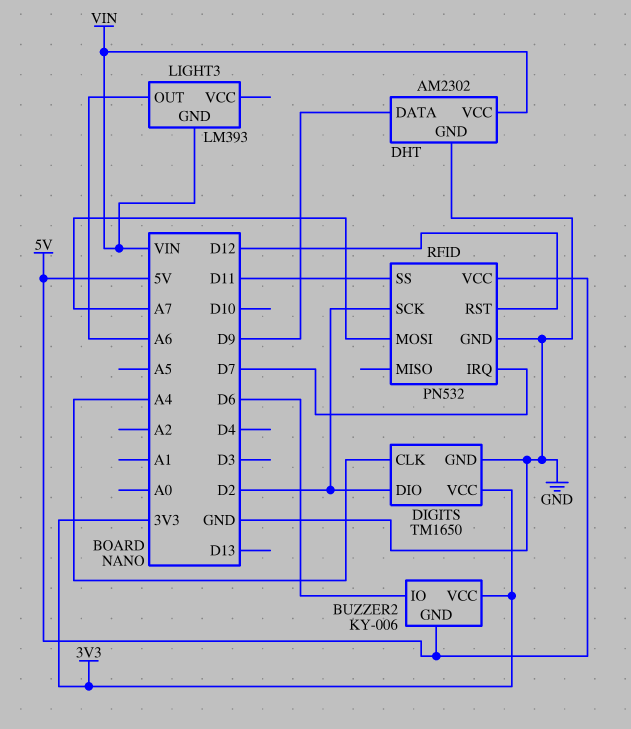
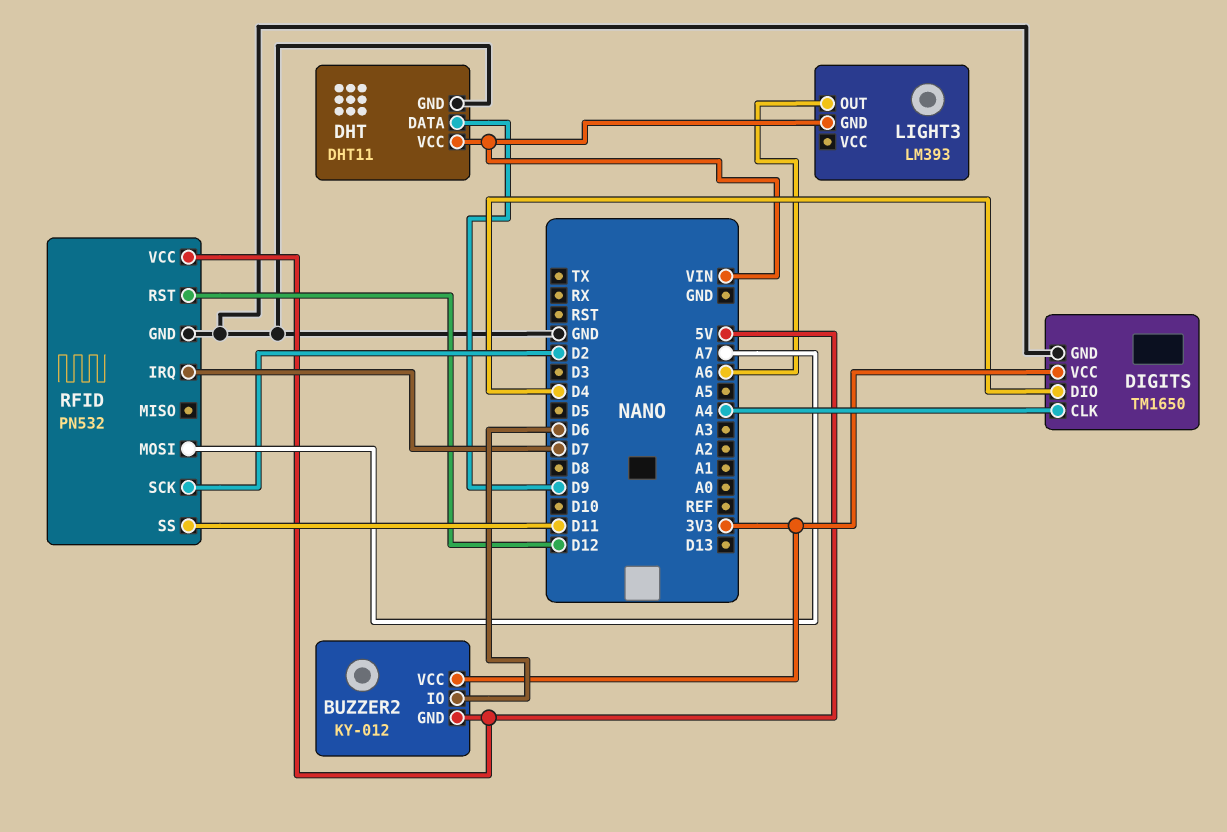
BUZZER2: KY-006 -> KY-012
DHT: AM2302 -> DHT11
DIGITS pin DIO: D2 -> D4

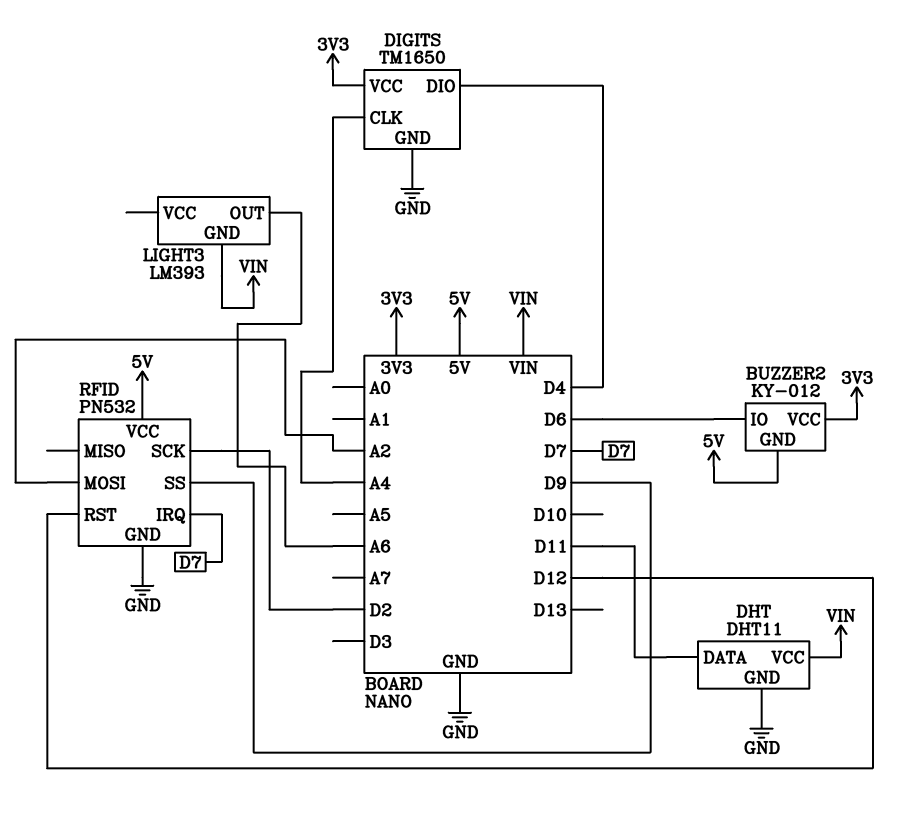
DHT pin DATA: D9 -> D11
RFID pin MOSI: A7 -> A2
RFID pin SS: D11 -> D9

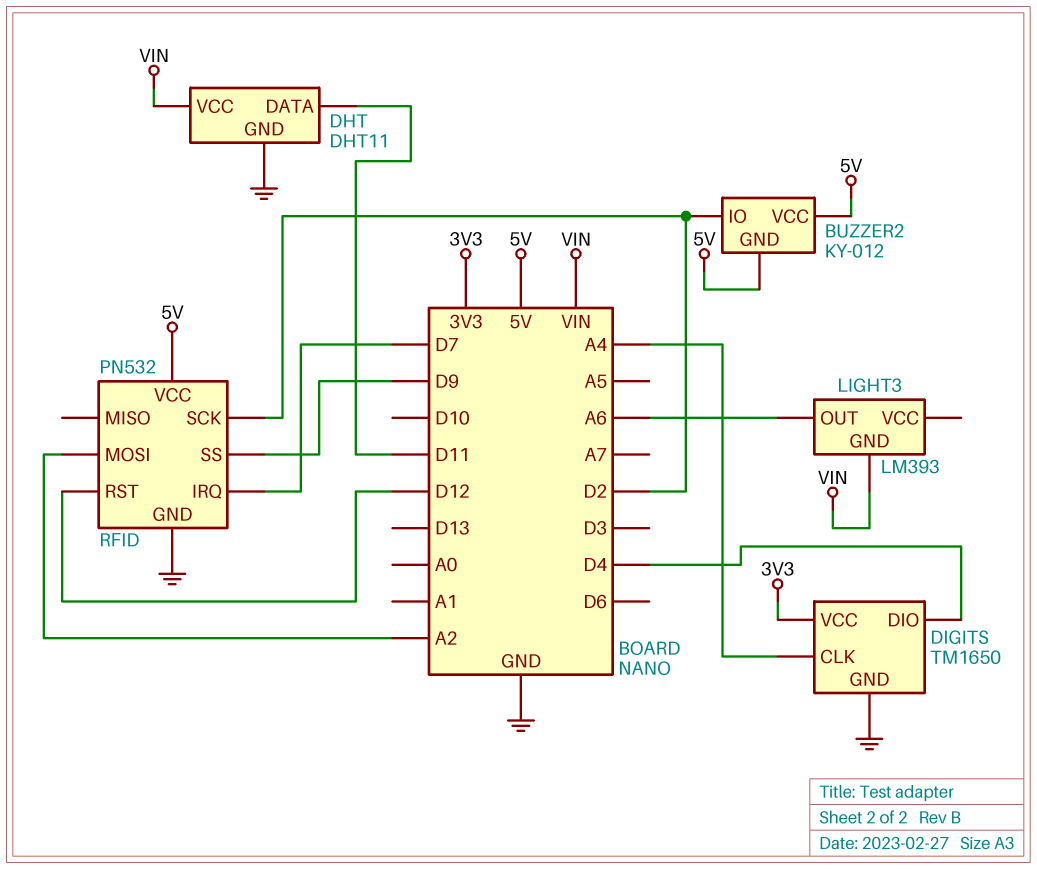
BUZZER2 pin IO: D6 -> D2
BUZZER2 pin VCC: 3V3 -> 5V

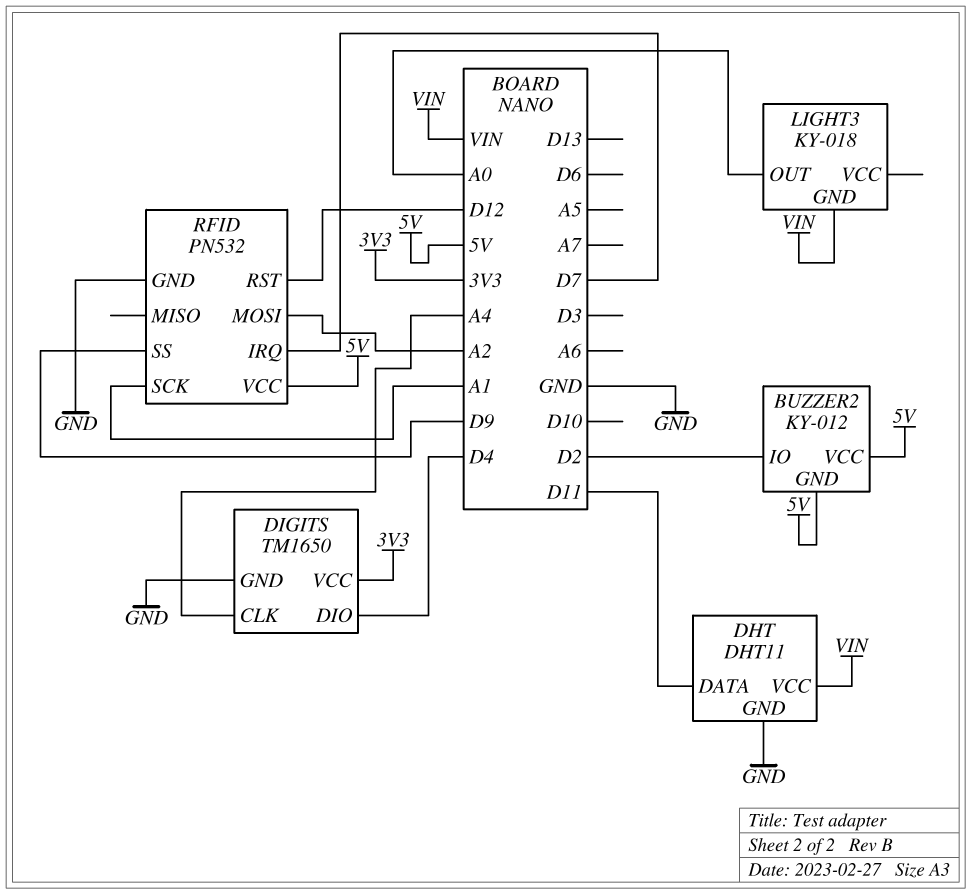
LIGHT3: LM393 -> KY-018
LIGHT3 pin OUT: A6 -> A0
RFID pin SCK: D2 -> A1

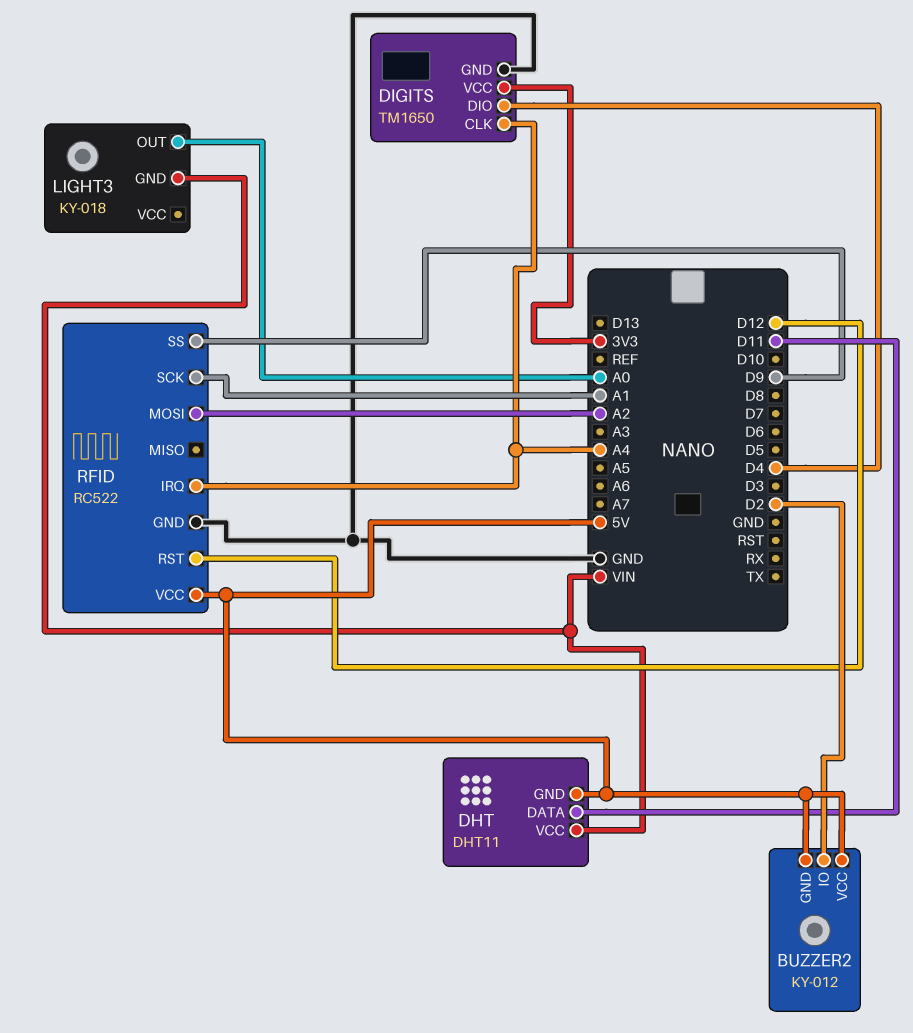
DHT pin GND: GND -> 5V
RFID: PN532 -> RC522
RFID pin IRQ: D7 -> A4

